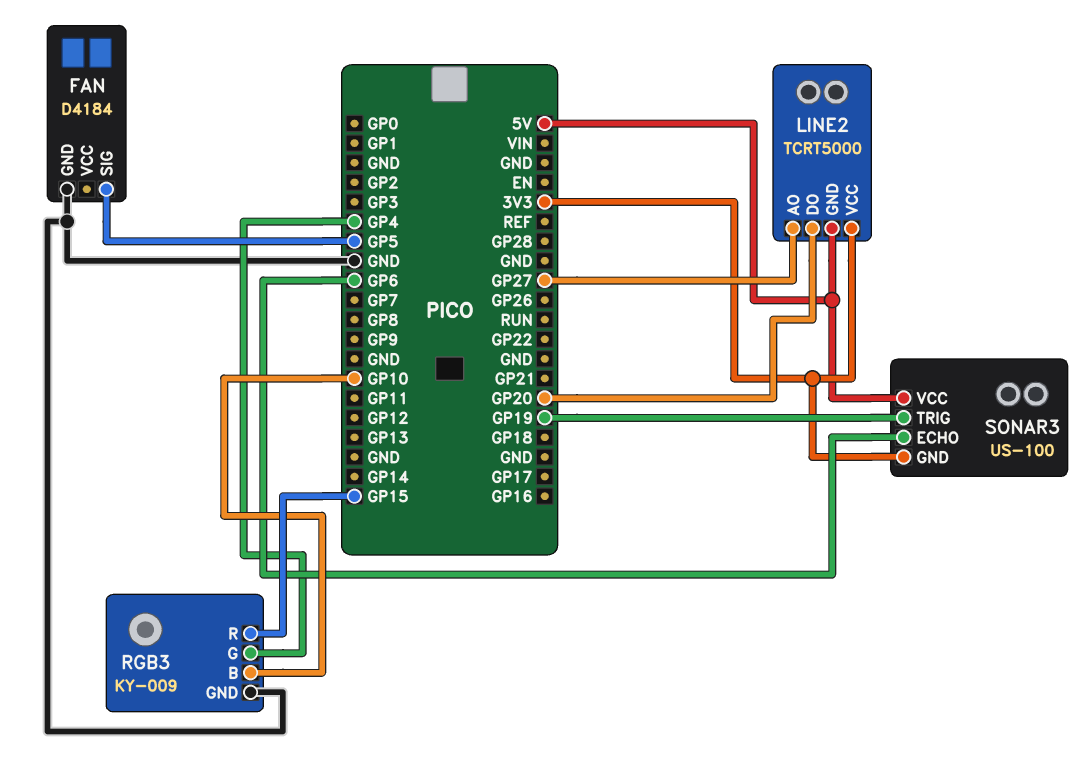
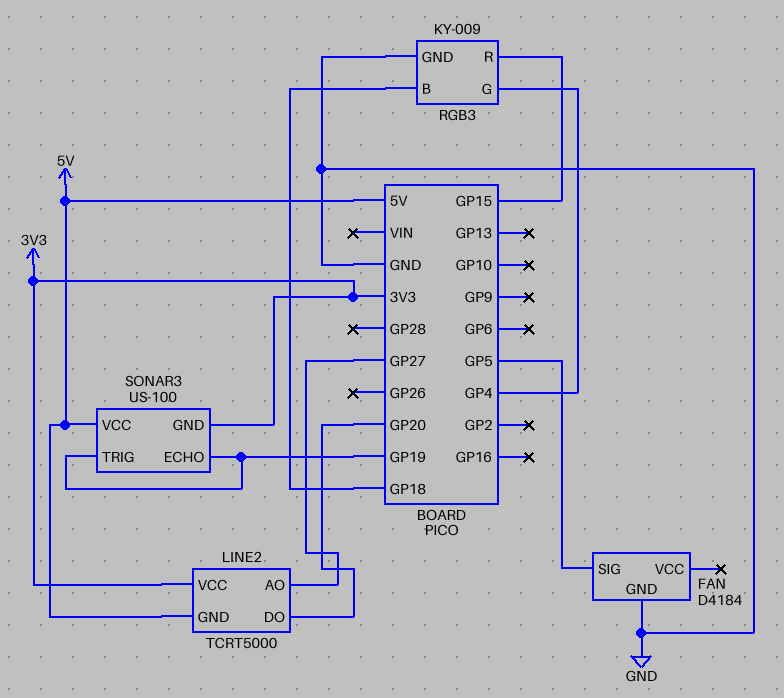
RGB3 pin B: GP10 -> GP18
SONAR3 pin ECHO: GP6 -> GP19

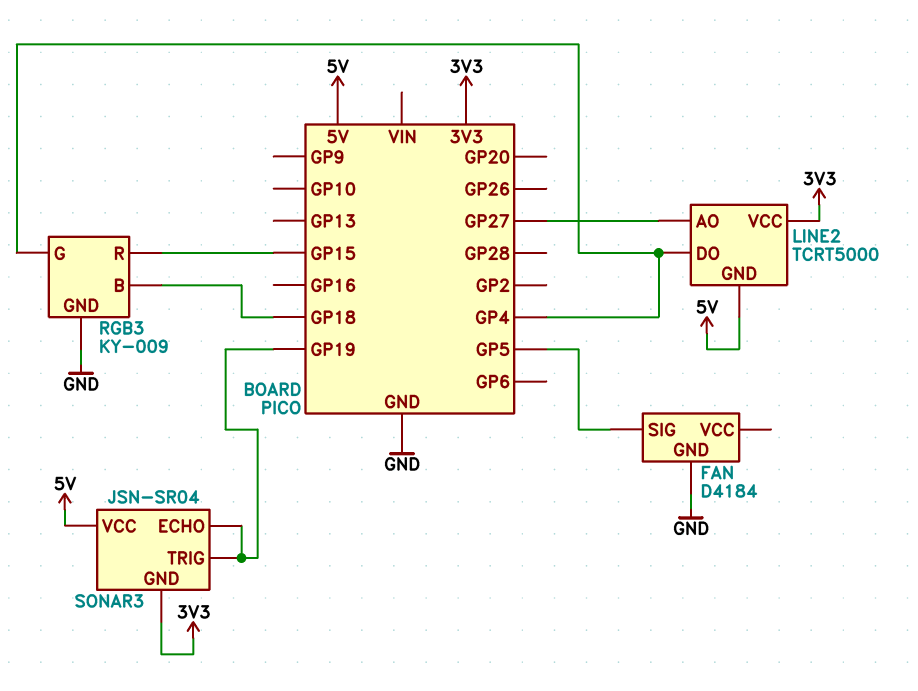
LINE2 pin DO: GP20 -> GP4
SONAR3: US-100 -> JSN-SR04

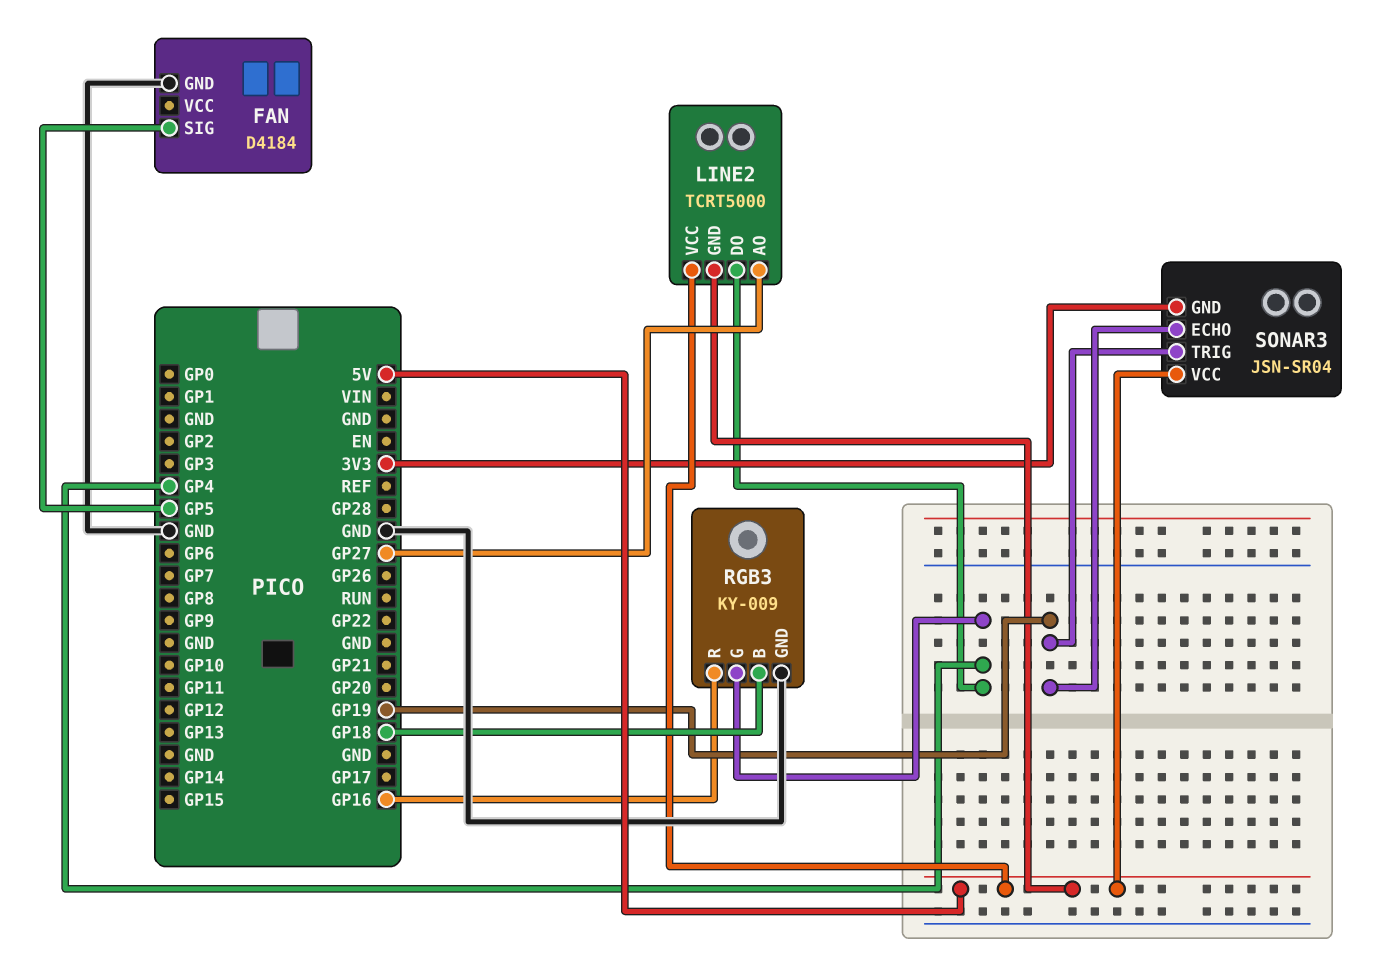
LINE2 pin VCC: 3V3 -> 5V
RGB3 pin R: GP15 -> GP16

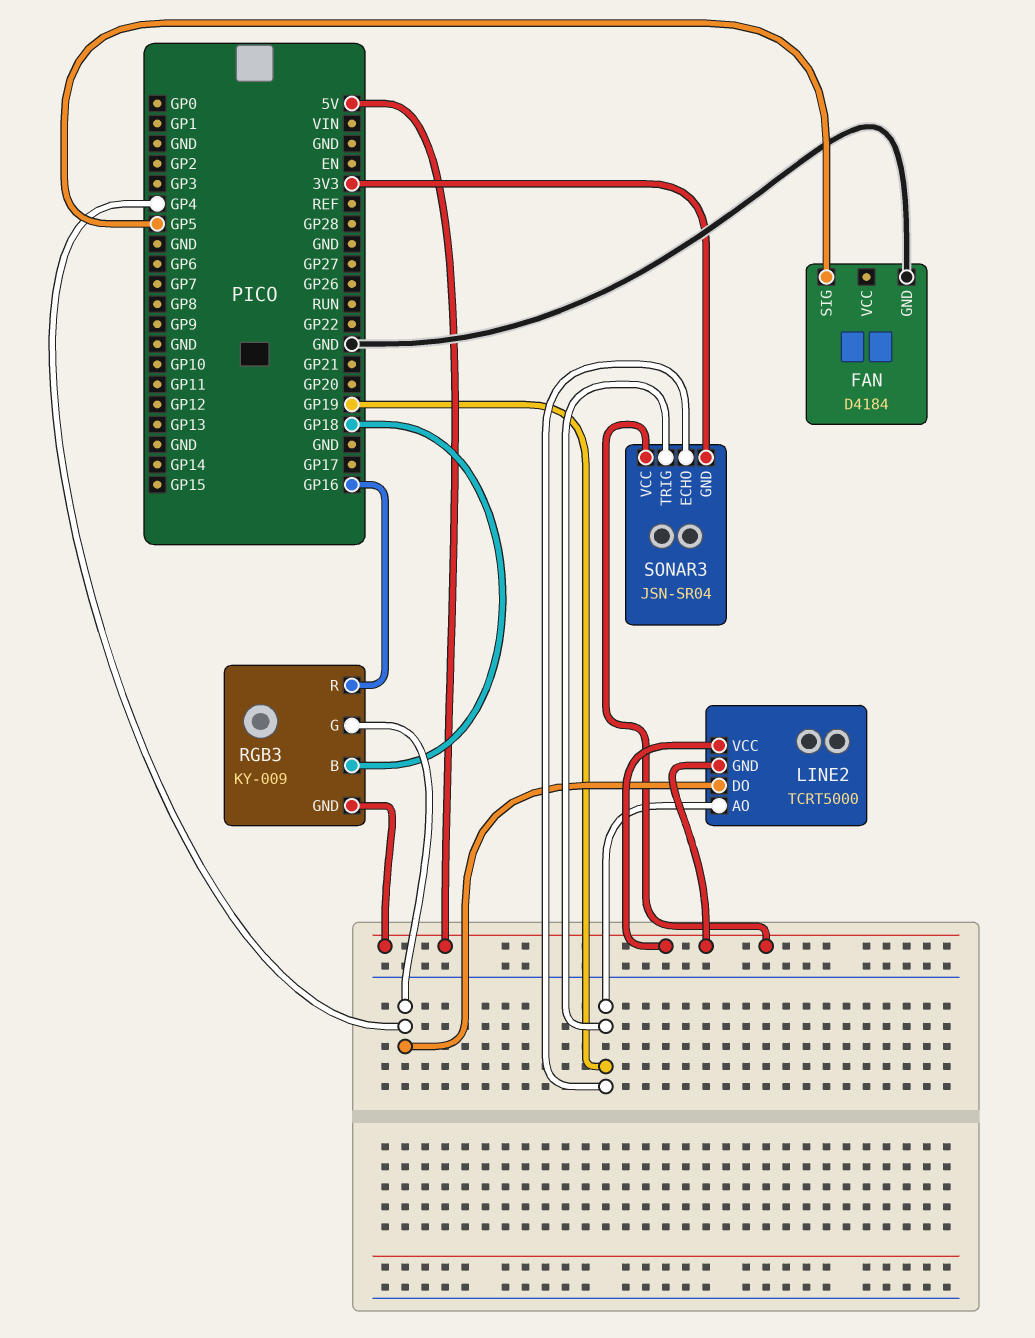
LINE2 pin AO: GP27 -> GP19
RGB3 pin GND: GND -> 5V

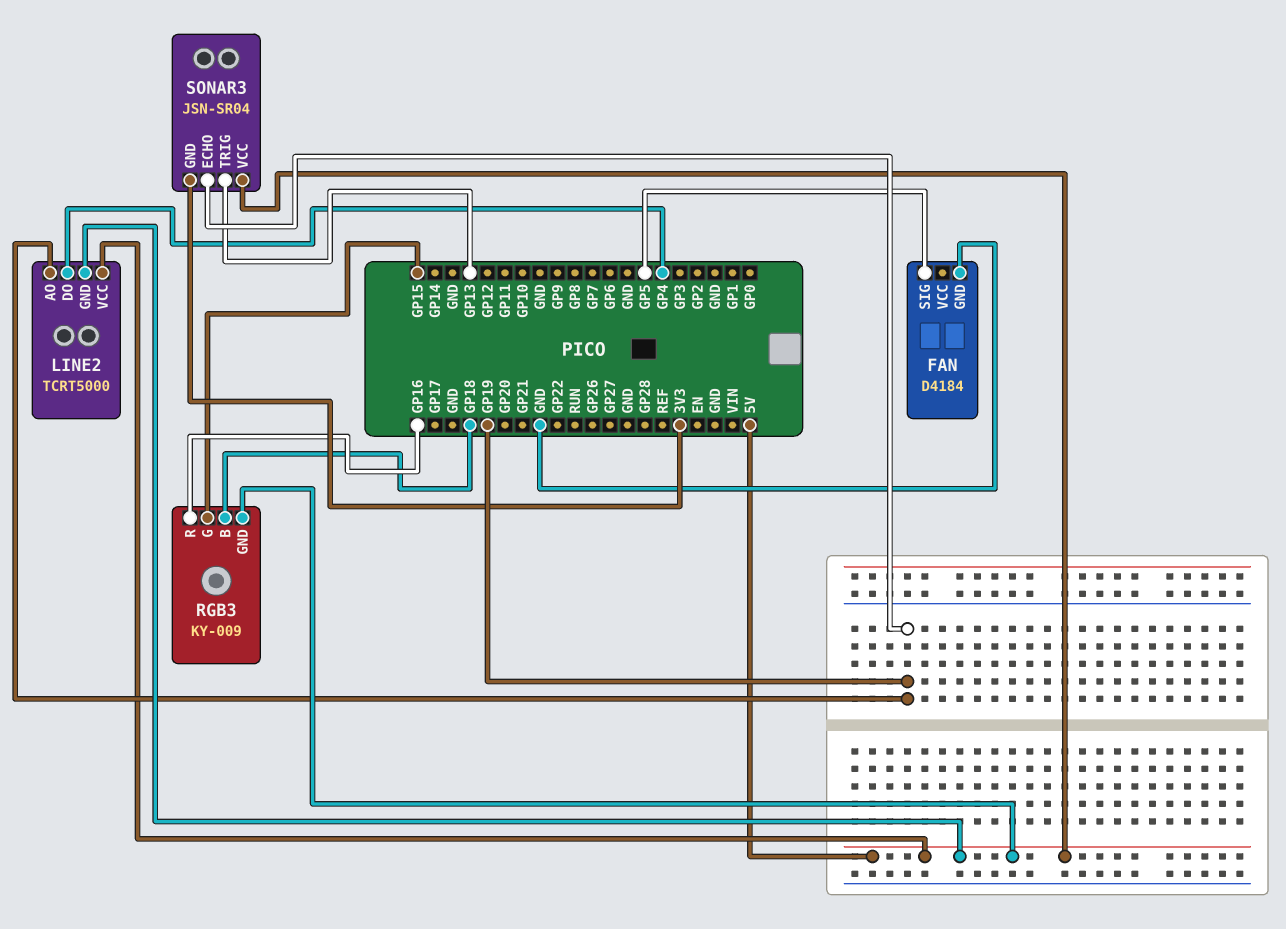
RGB3 pin G: GP4 -> GP15
SONAR3 pin TRIG: GP19 -> GP13

